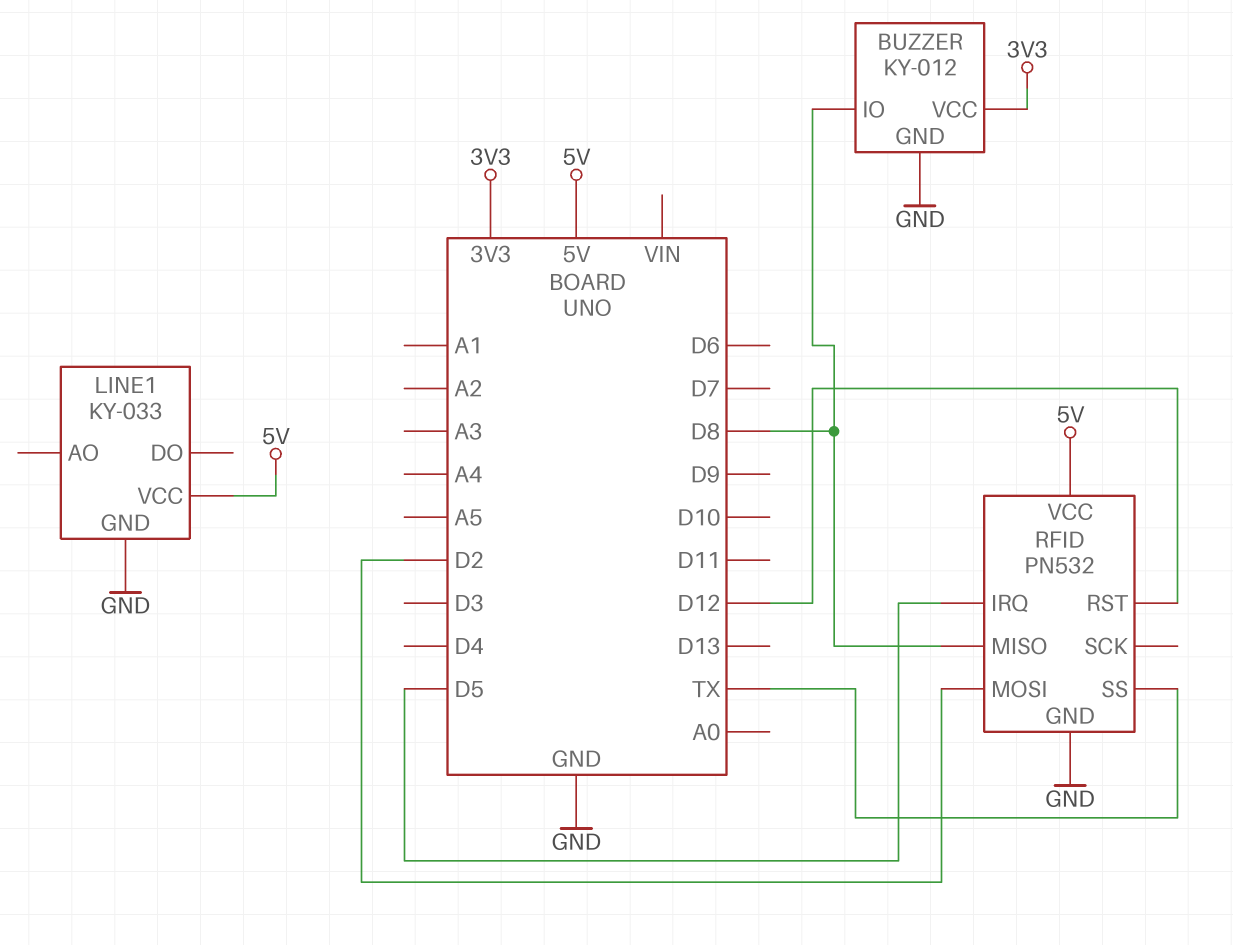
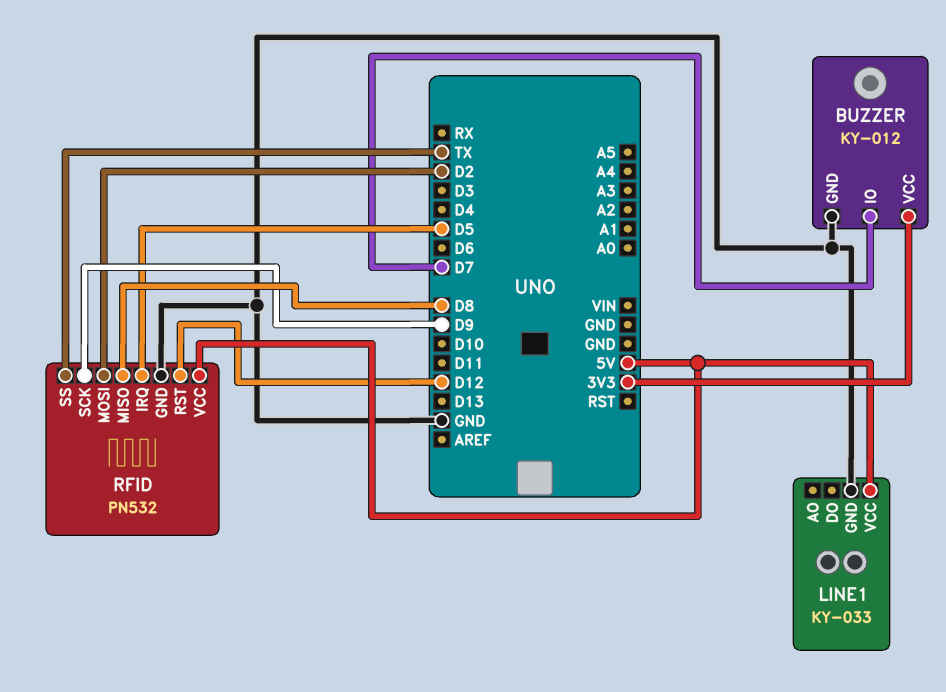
BUZZER pin IO: D8 -> D7
RFID pin SCK: none -> D9

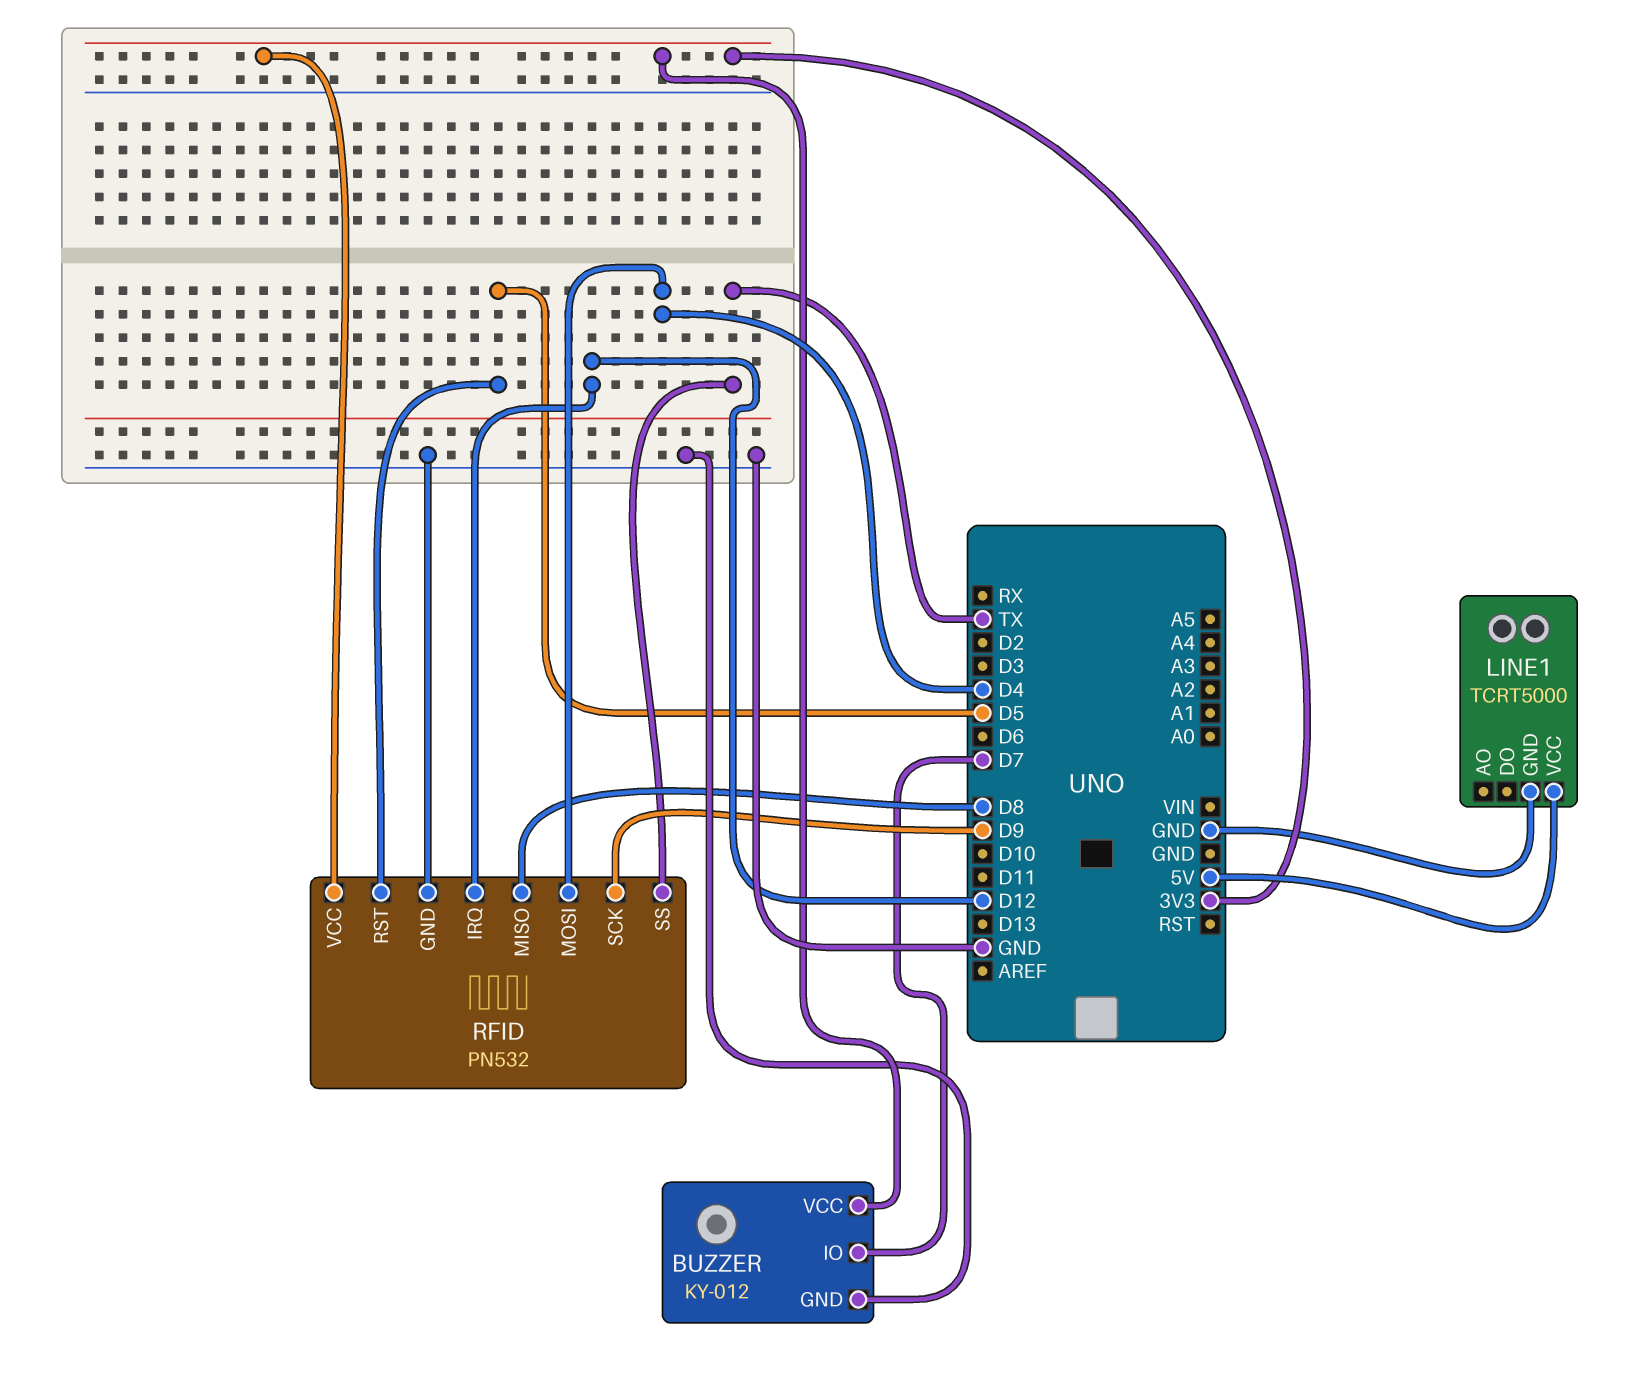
LINE1: KY-033 -> TCRT5000
RFID pin IRQ: D5 -> D12
RFID pin MOSI: D2 -> D4
RFID pin RST: D12 -> D5
RFID pin VCC: 5V -> 3V3

